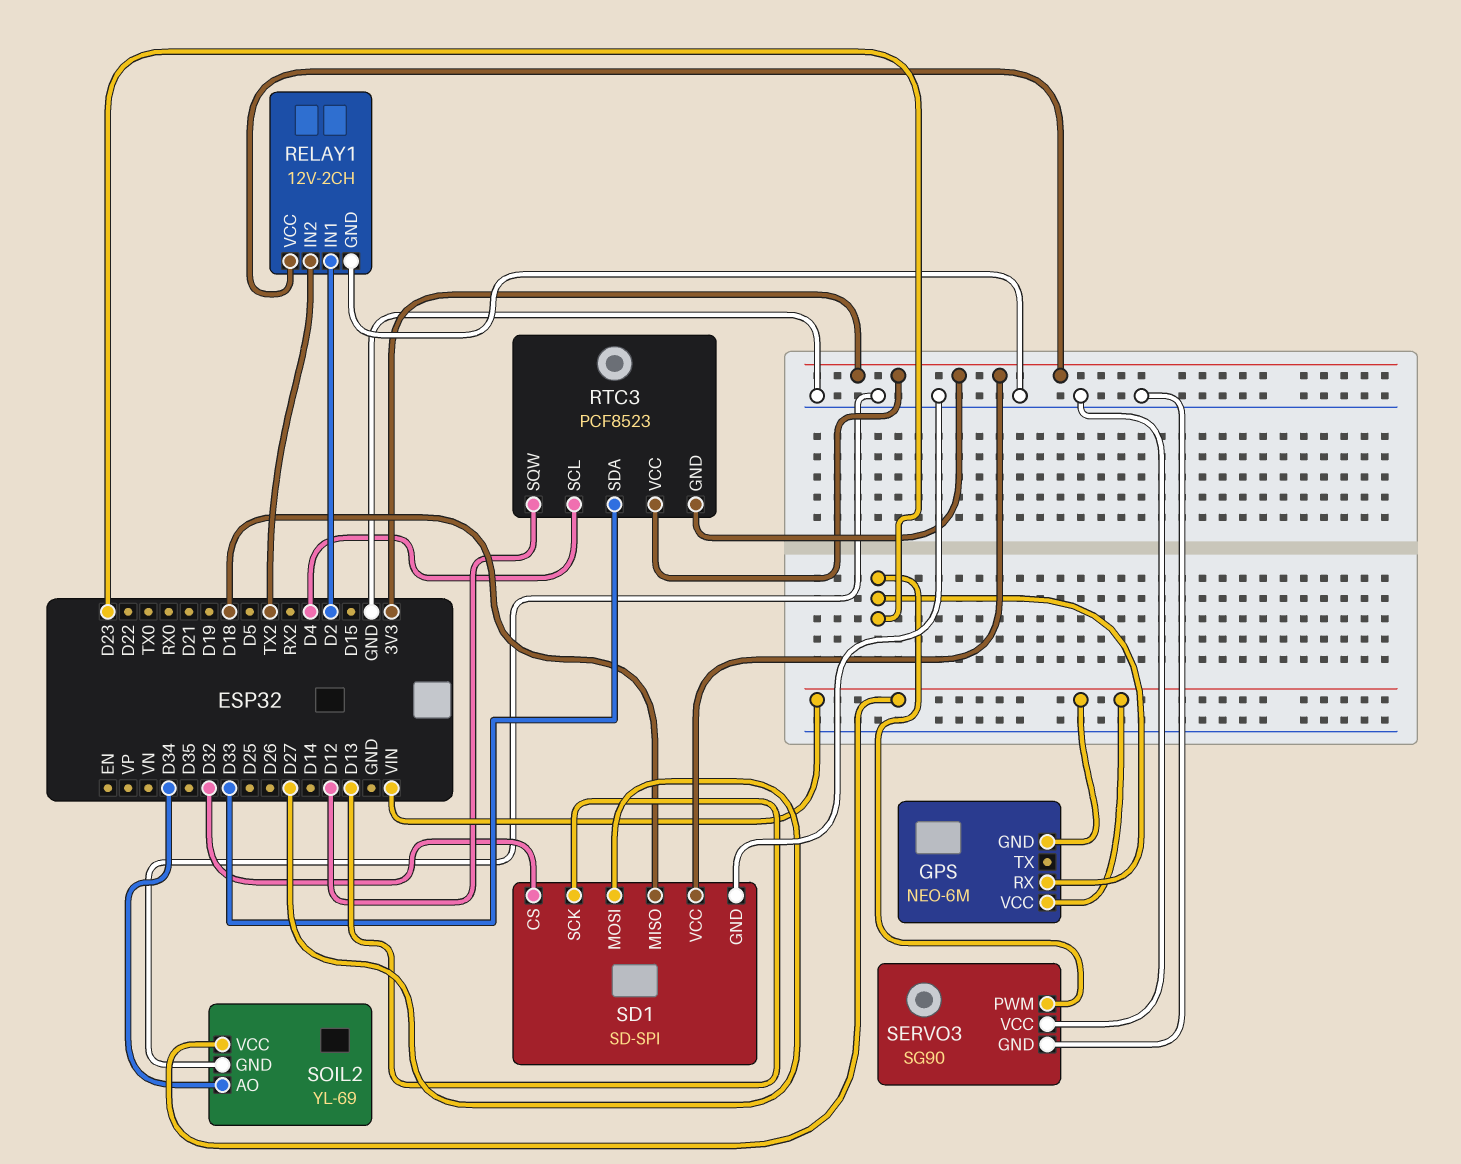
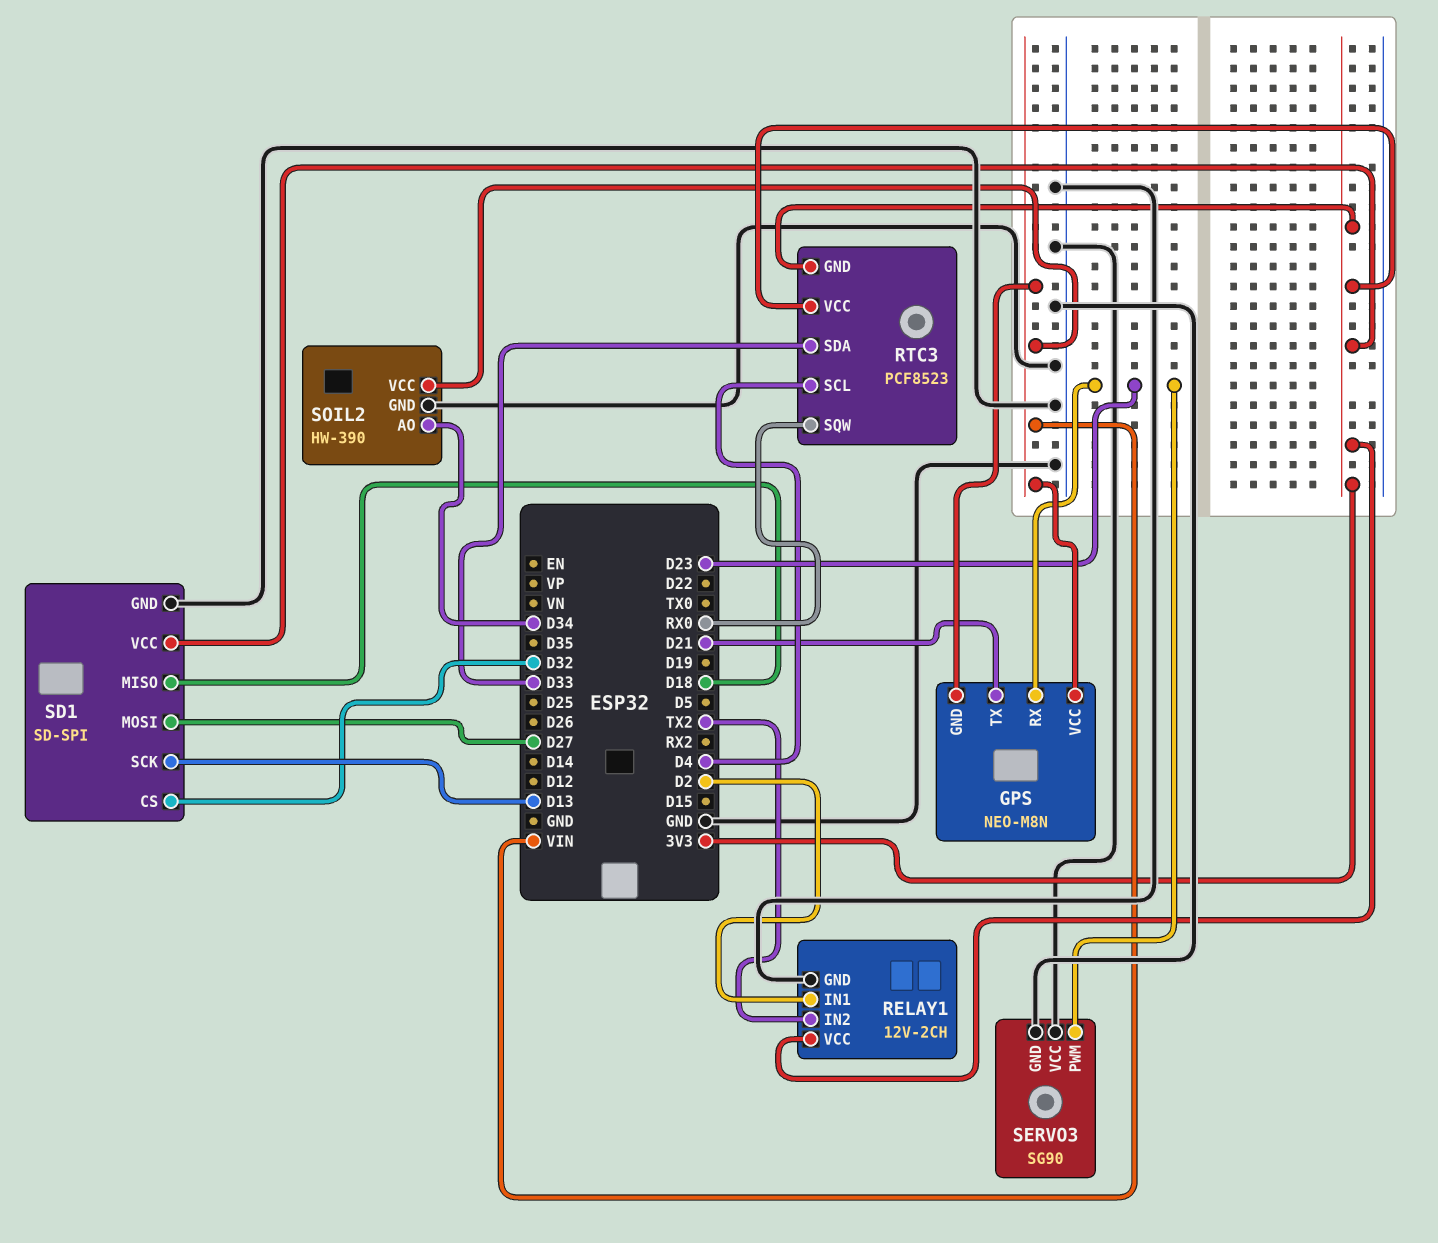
GPS: NEO-6M -> NEO-M8N
GPS pin TX: none -> D21
RTC3 pin SQW: D12 -> RX0
SOIL2: YL-69 -> HW-390

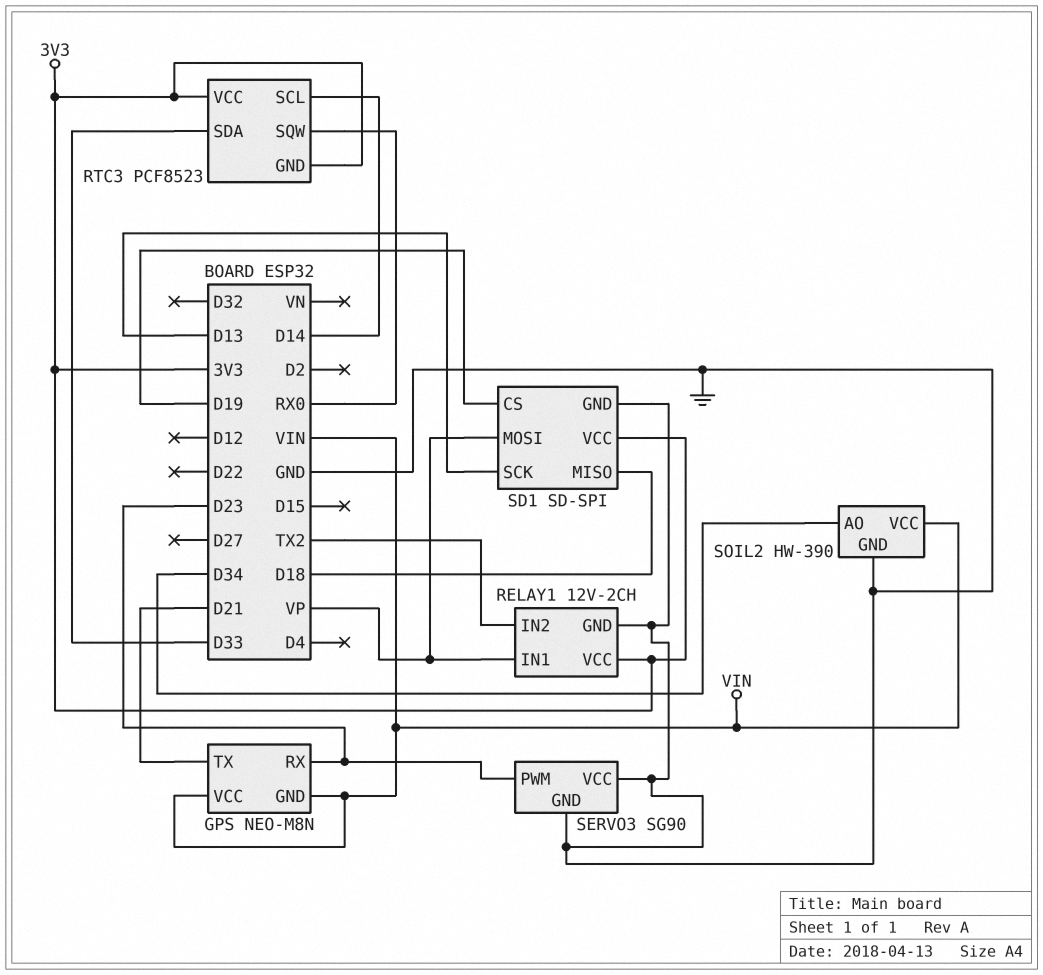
RELAY1 pin IN1: D2 -> VP
RTC3 pin SCL: D4 -> D14
SD1 pin CS: D32 -> D19
SD1 pin MOSI: D27 -> VP

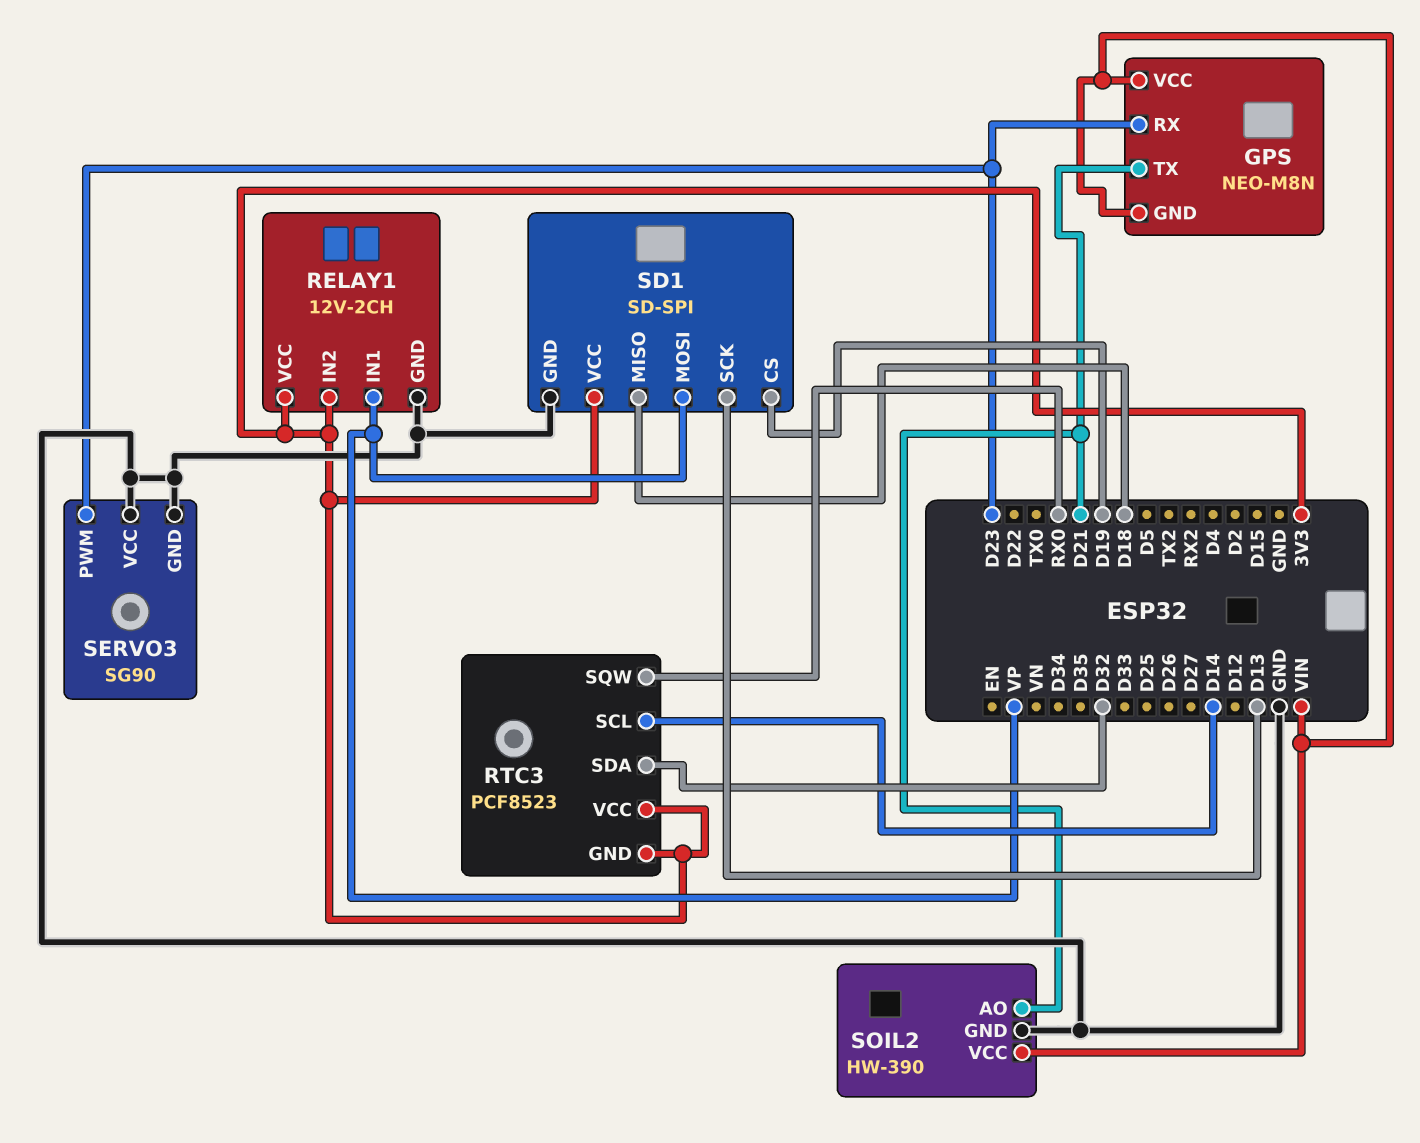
RELAY1 pin IN2: TX2 -> 3V3
RTC3 pin SDA: D33 -> D32
SOIL2 pin AO: D34 -> D21

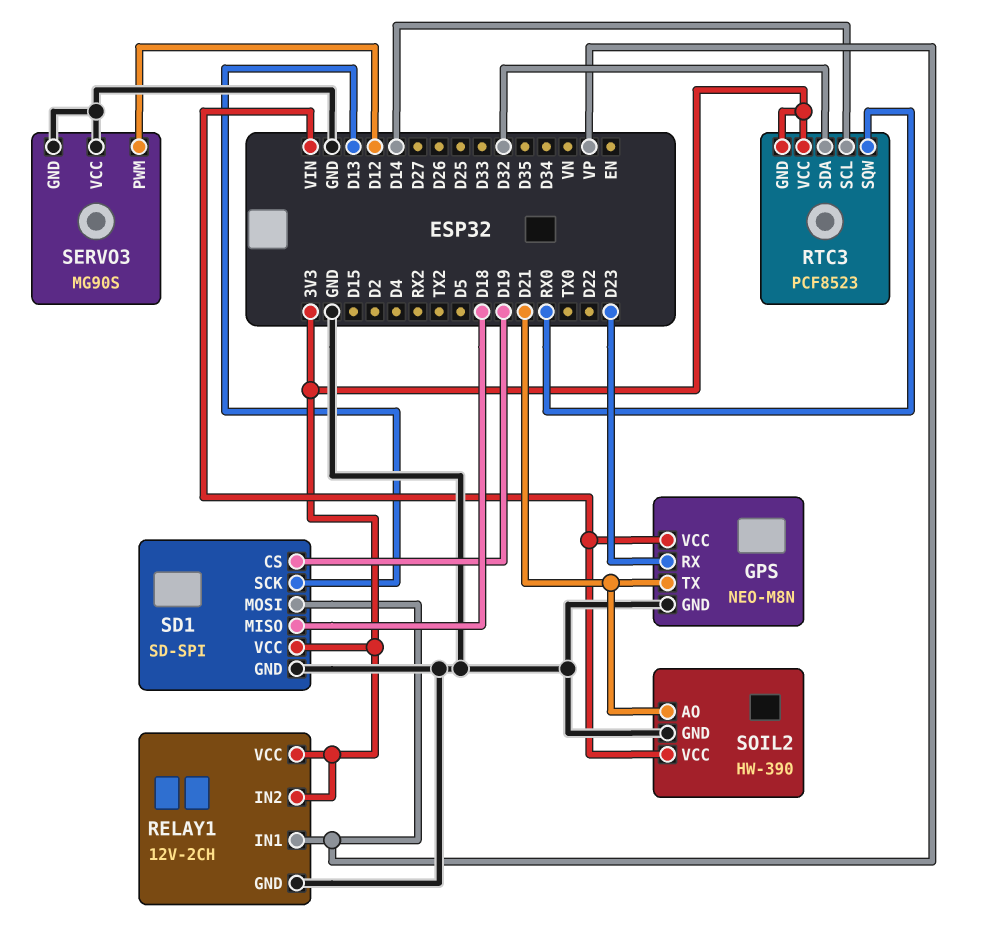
GPS pin GND: VIN -> GND
SERVO3: SG90 -> MG90S
SERVO3 pin PWM: D23 -> D12

